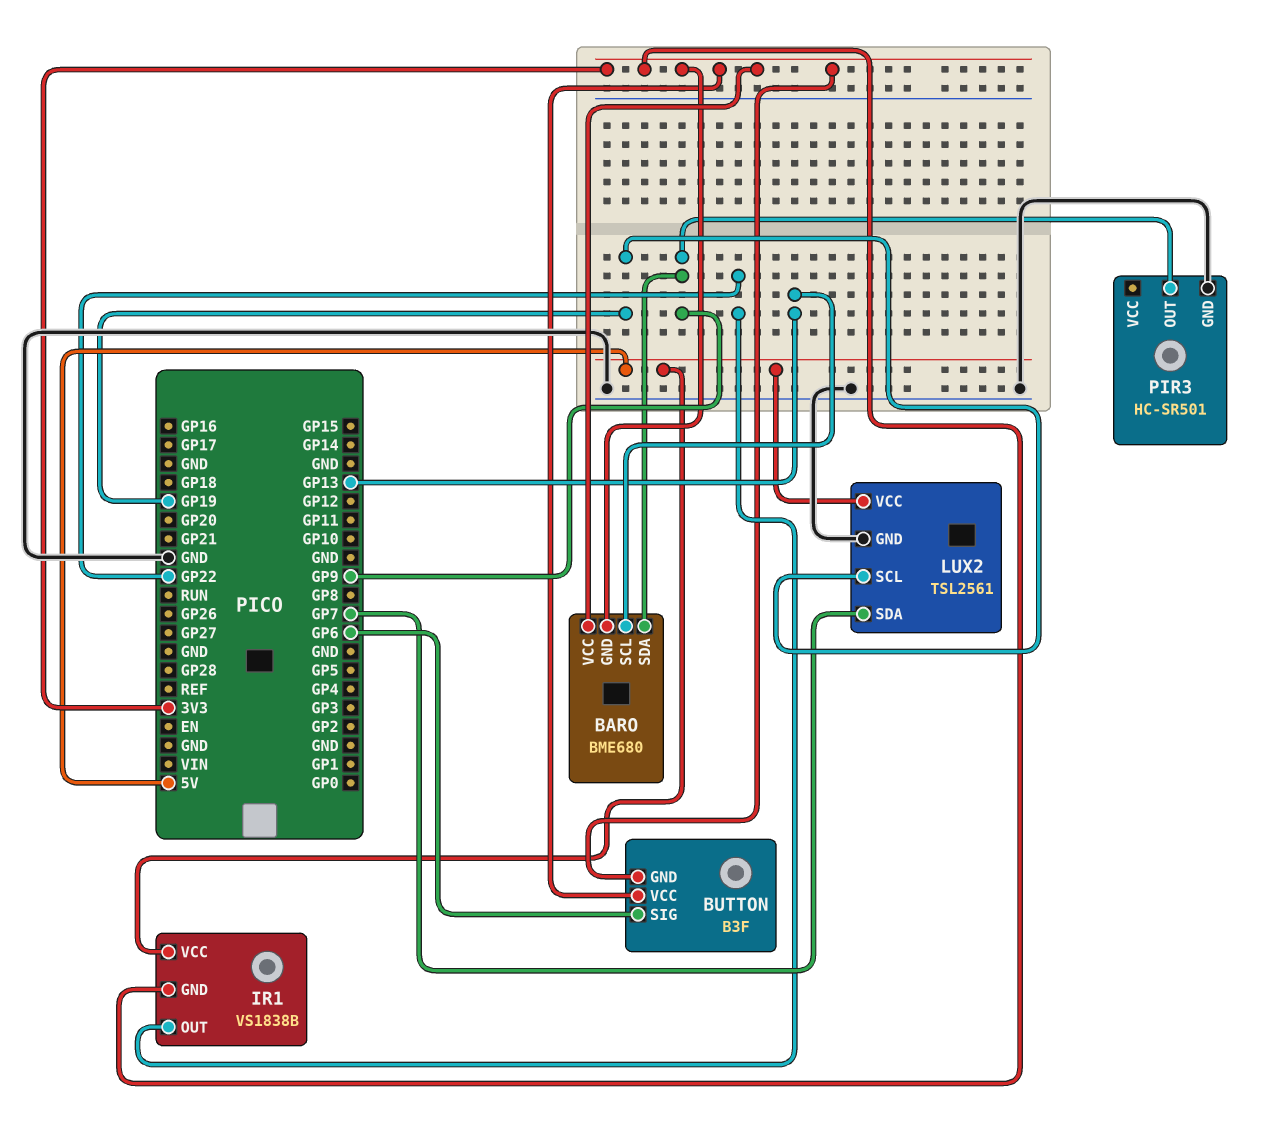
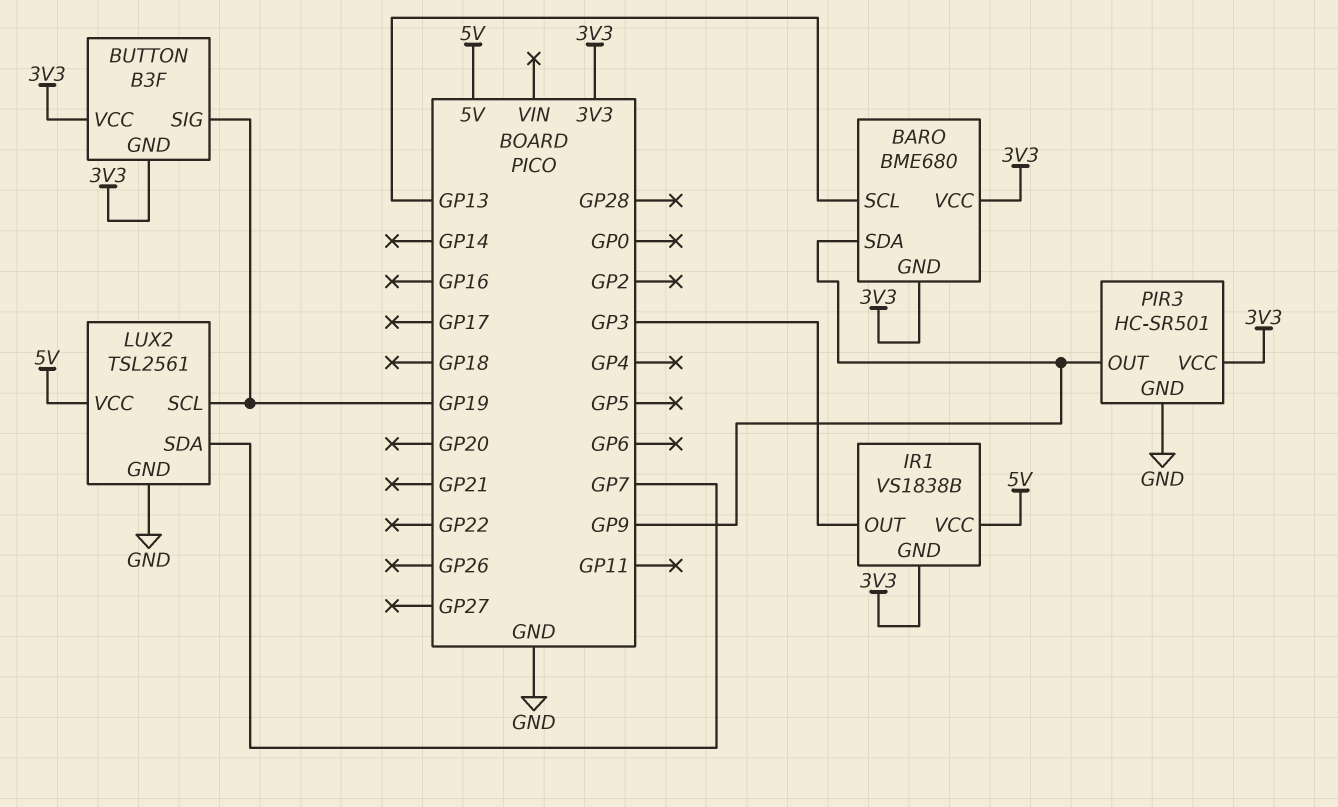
BUTTON pin SIG: GP6 -> GP19
IR1 pin OUT: GP22 -> GP3
PIR3 pin VCC: none -> 3V3

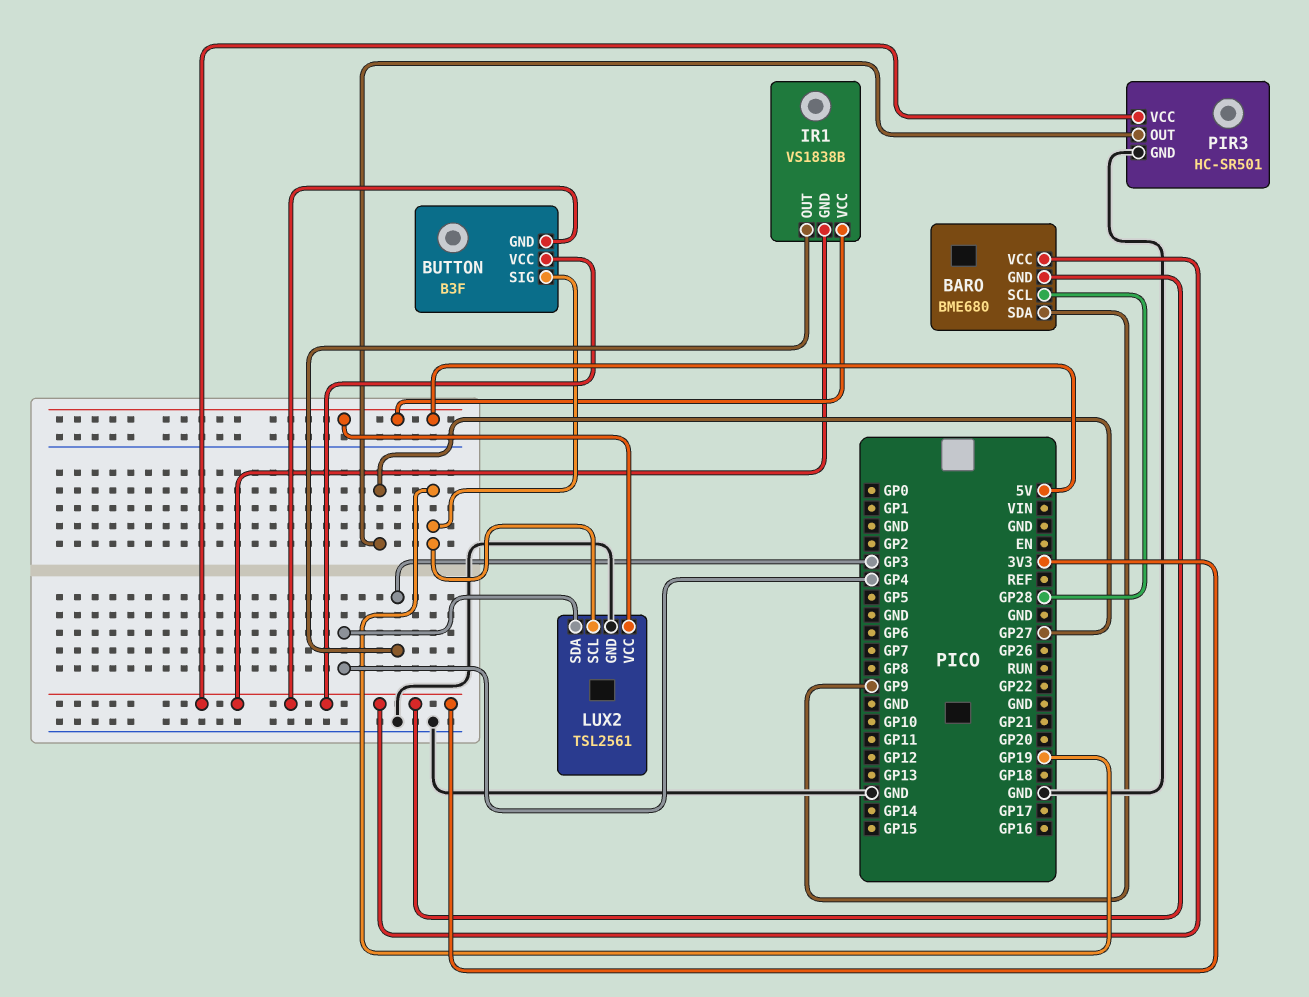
BARO pin SCL: GP13 -> GP28
LUX2 pin SDA: GP7 -> GP4
PIR3 pin OUT: GP9 -> GP27

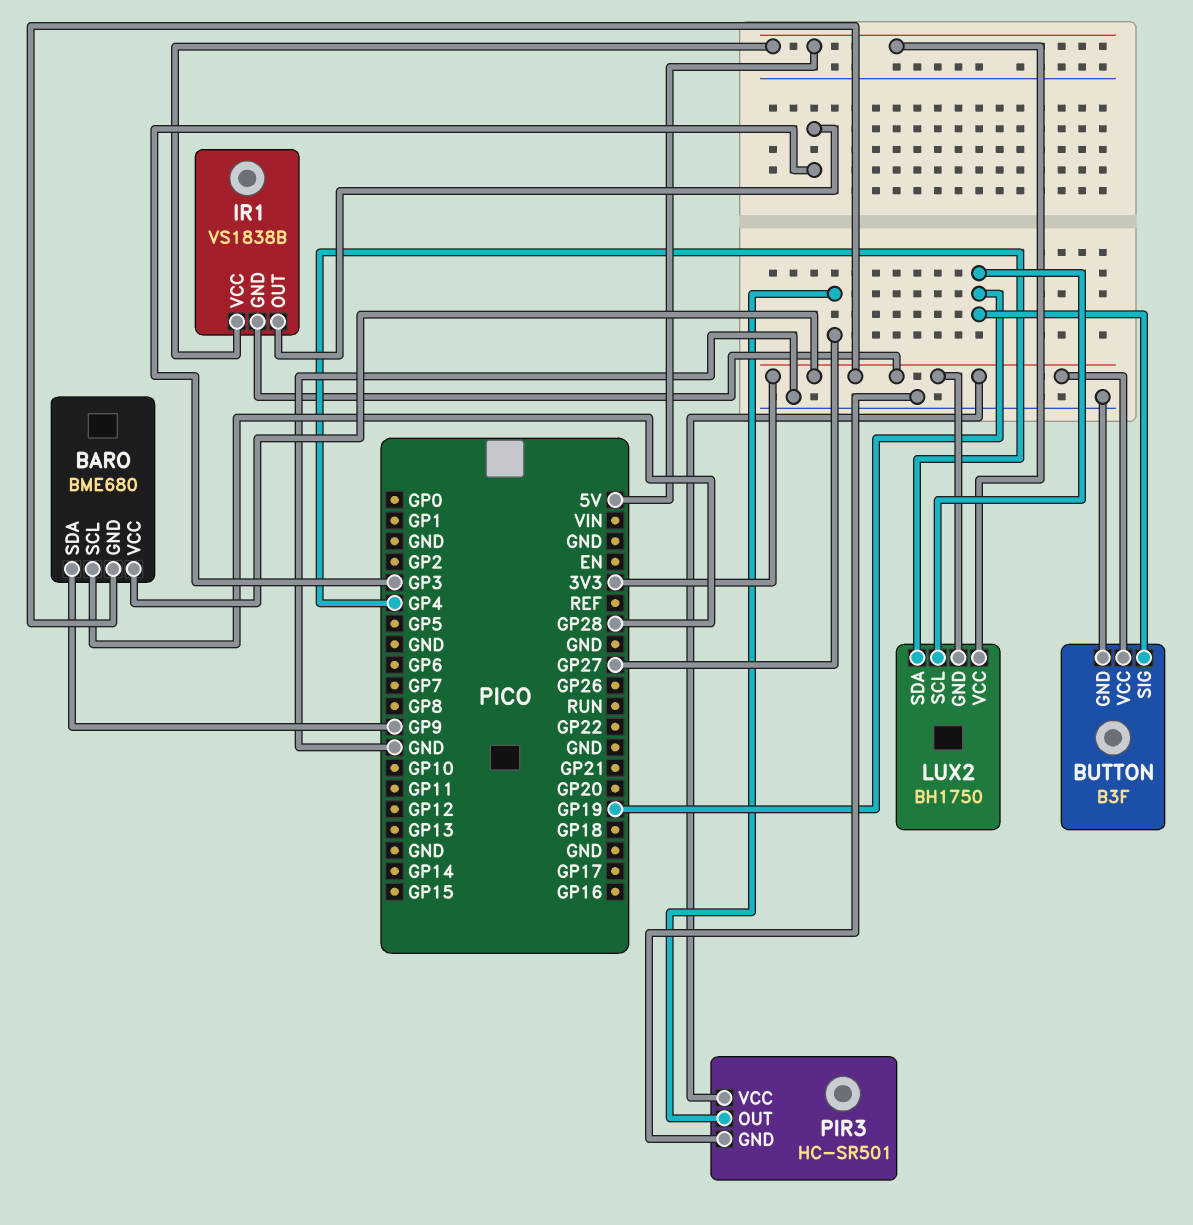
BUTTON pin GND: 3V3 -> GND
LUX2: TSL2561 -> BH1750
LUX2 pin GND: GND -> 3V3

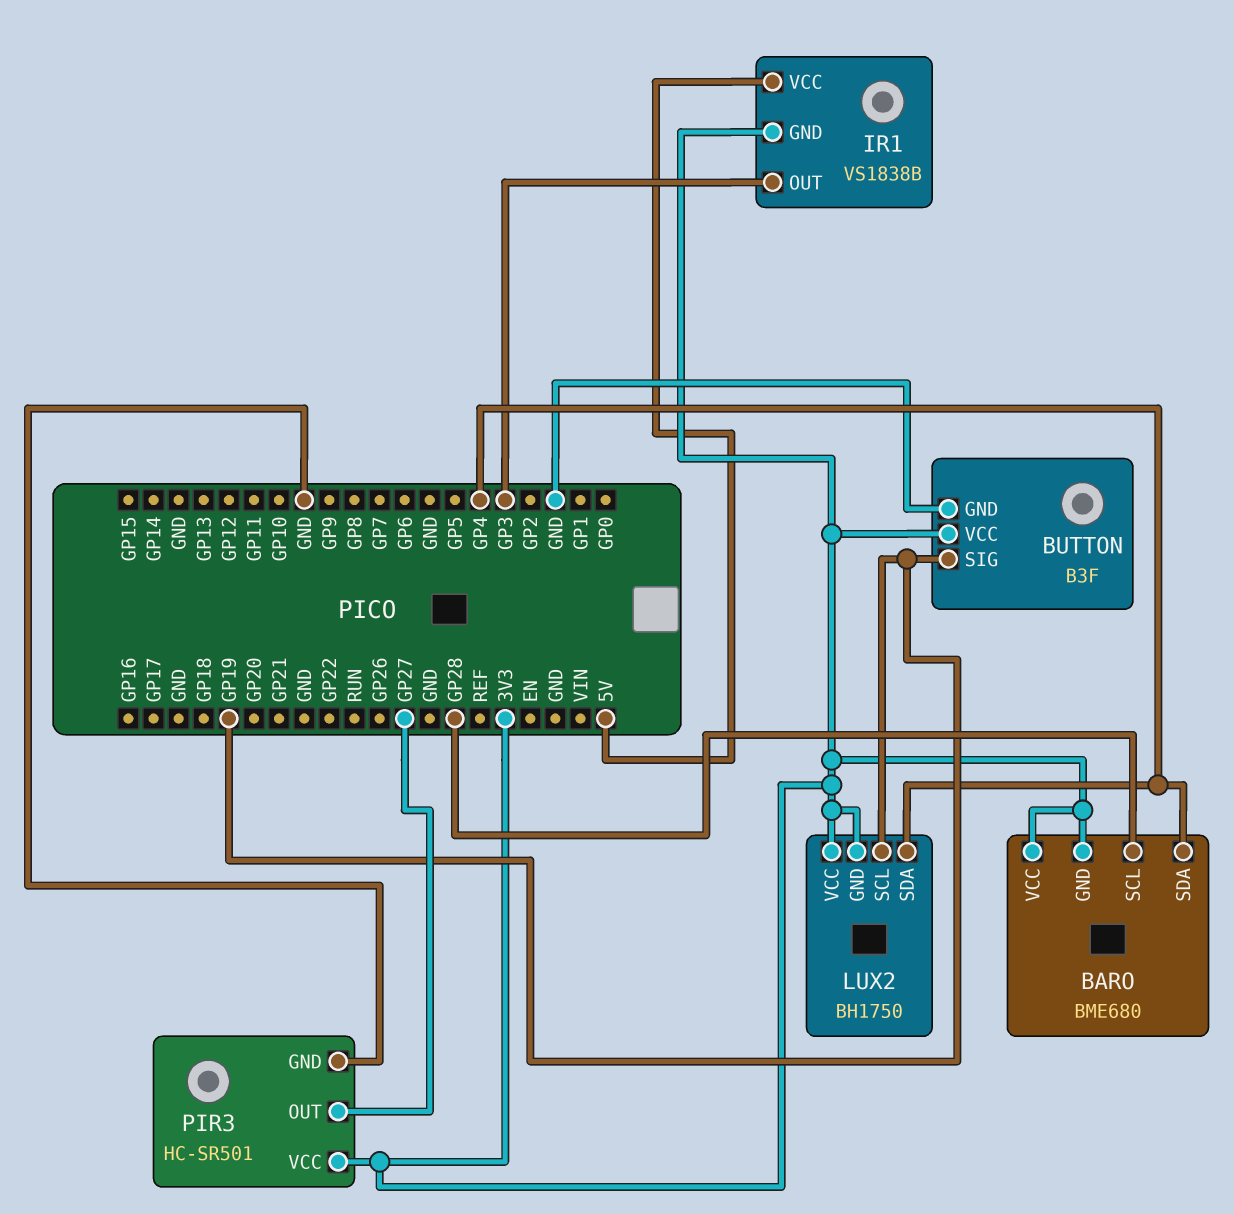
BARO pin SDA: GP9 -> GP4
LUX2 pin VCC: 5V -> 3V3

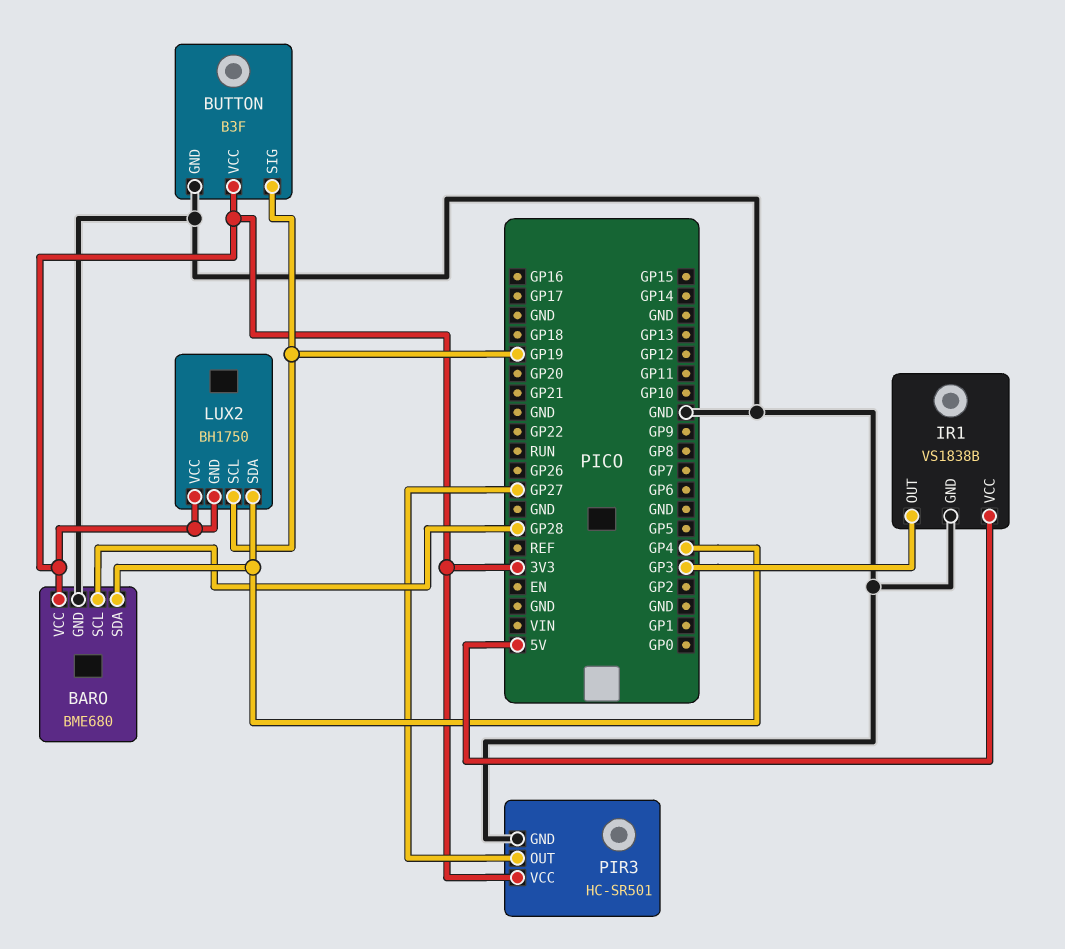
BARO pin GND: 3V3 -> GND
IR1 pin GND: 3V3 -> GND

